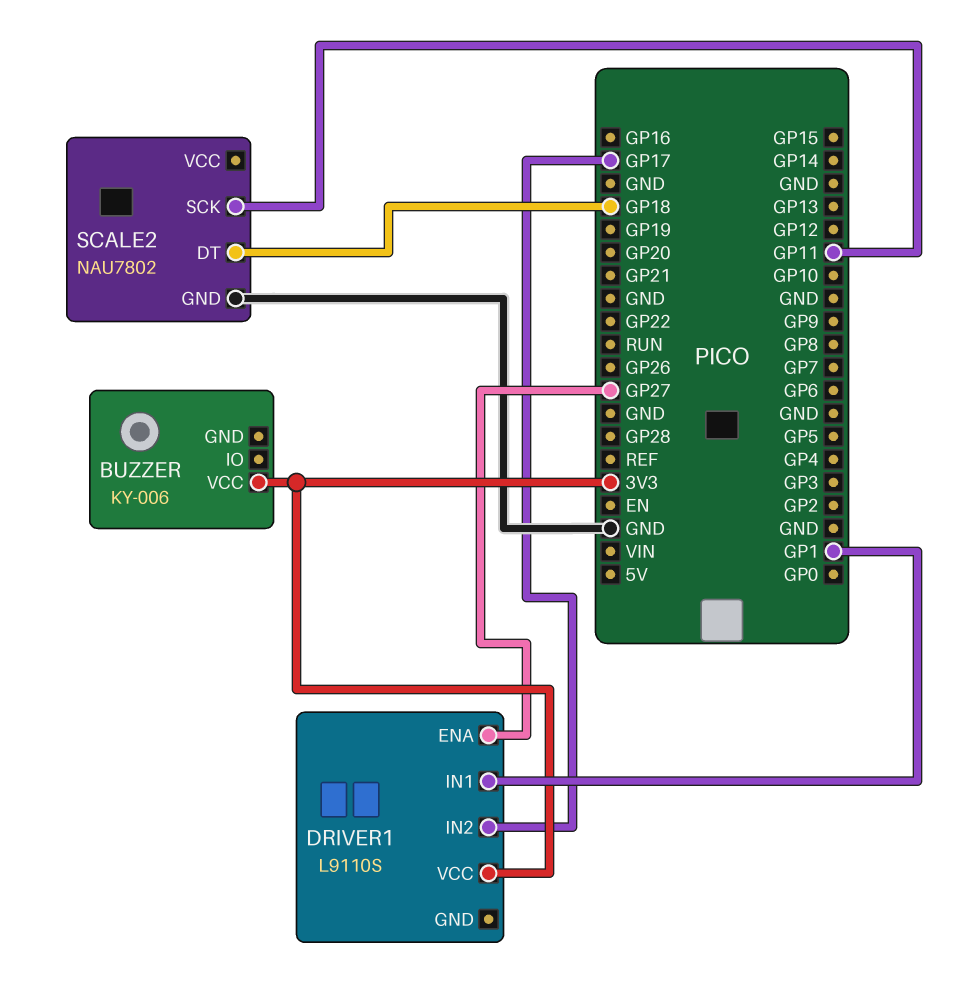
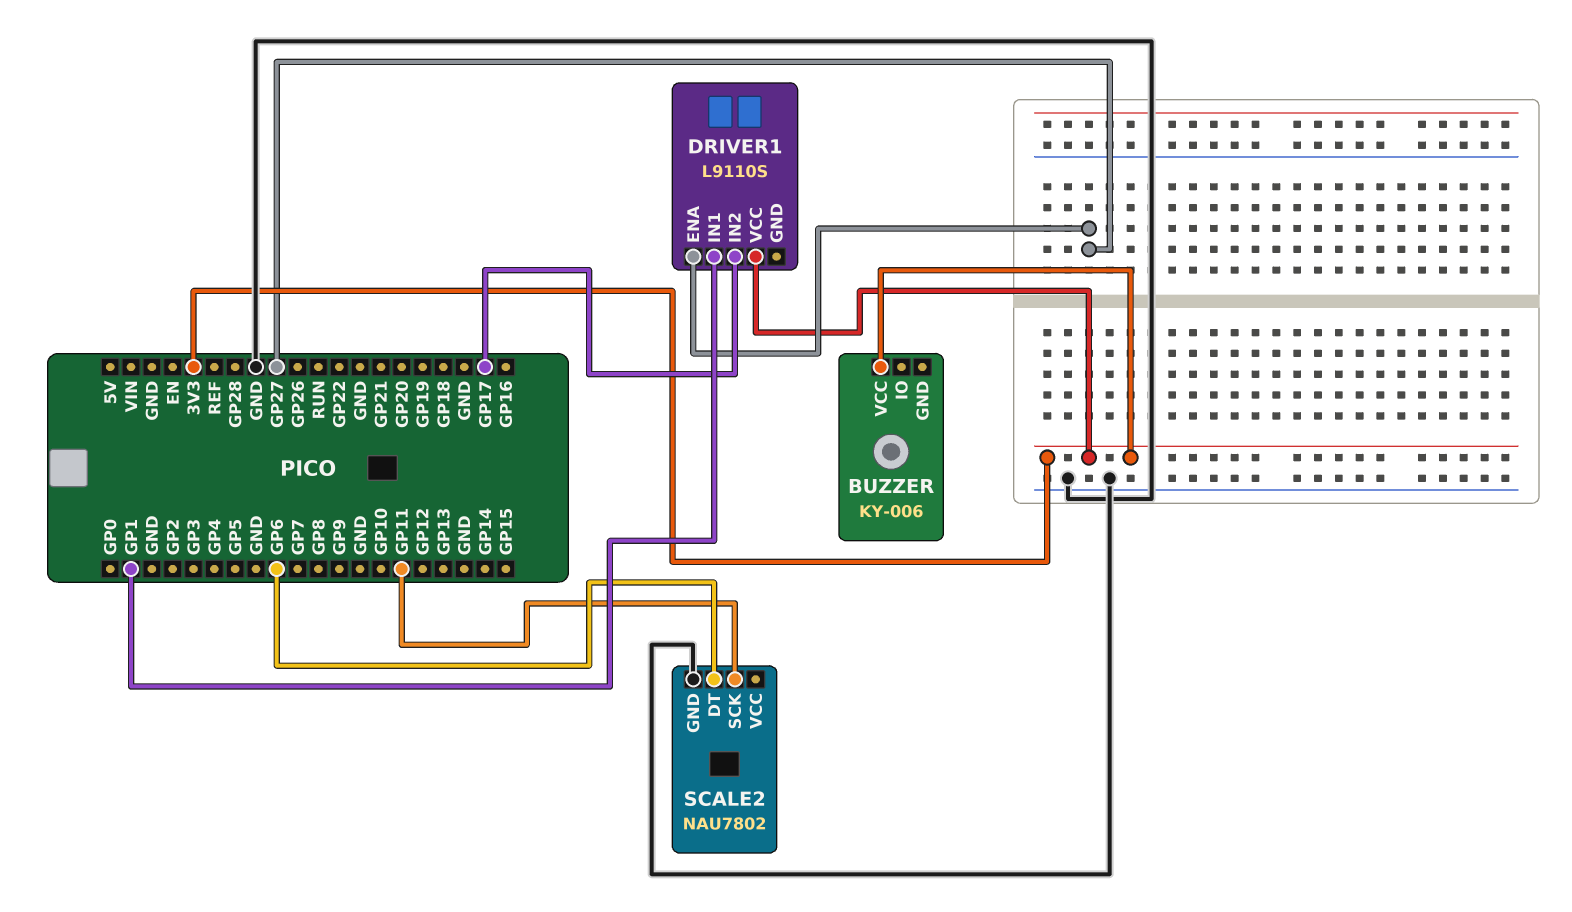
SCALE2 pin DT: GP18 -> GP6

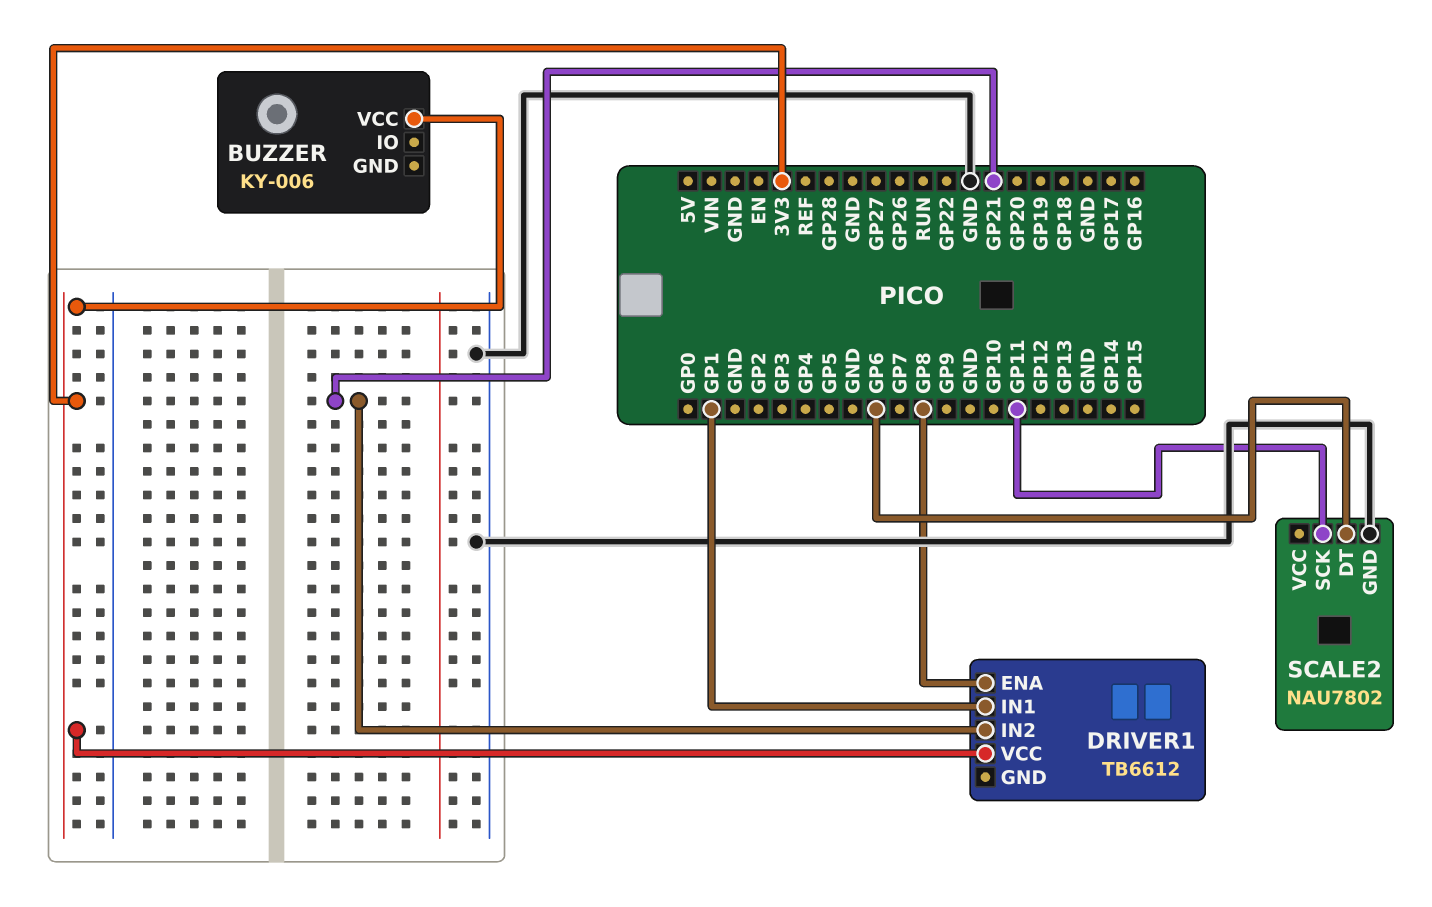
DRIVER1: L9110S -> TB6612
DRIVER1 pin ENA: GP27 -> GP8
DRIVER1 pin IN2: GP17 -> GP21

